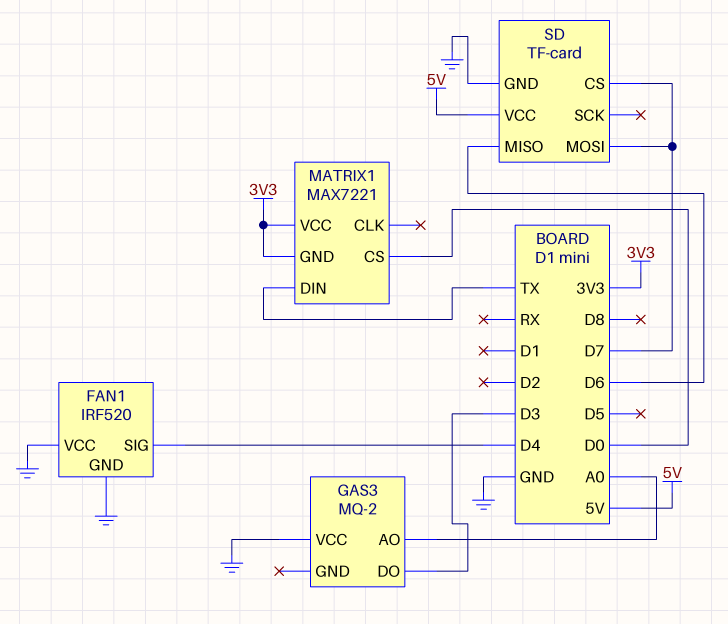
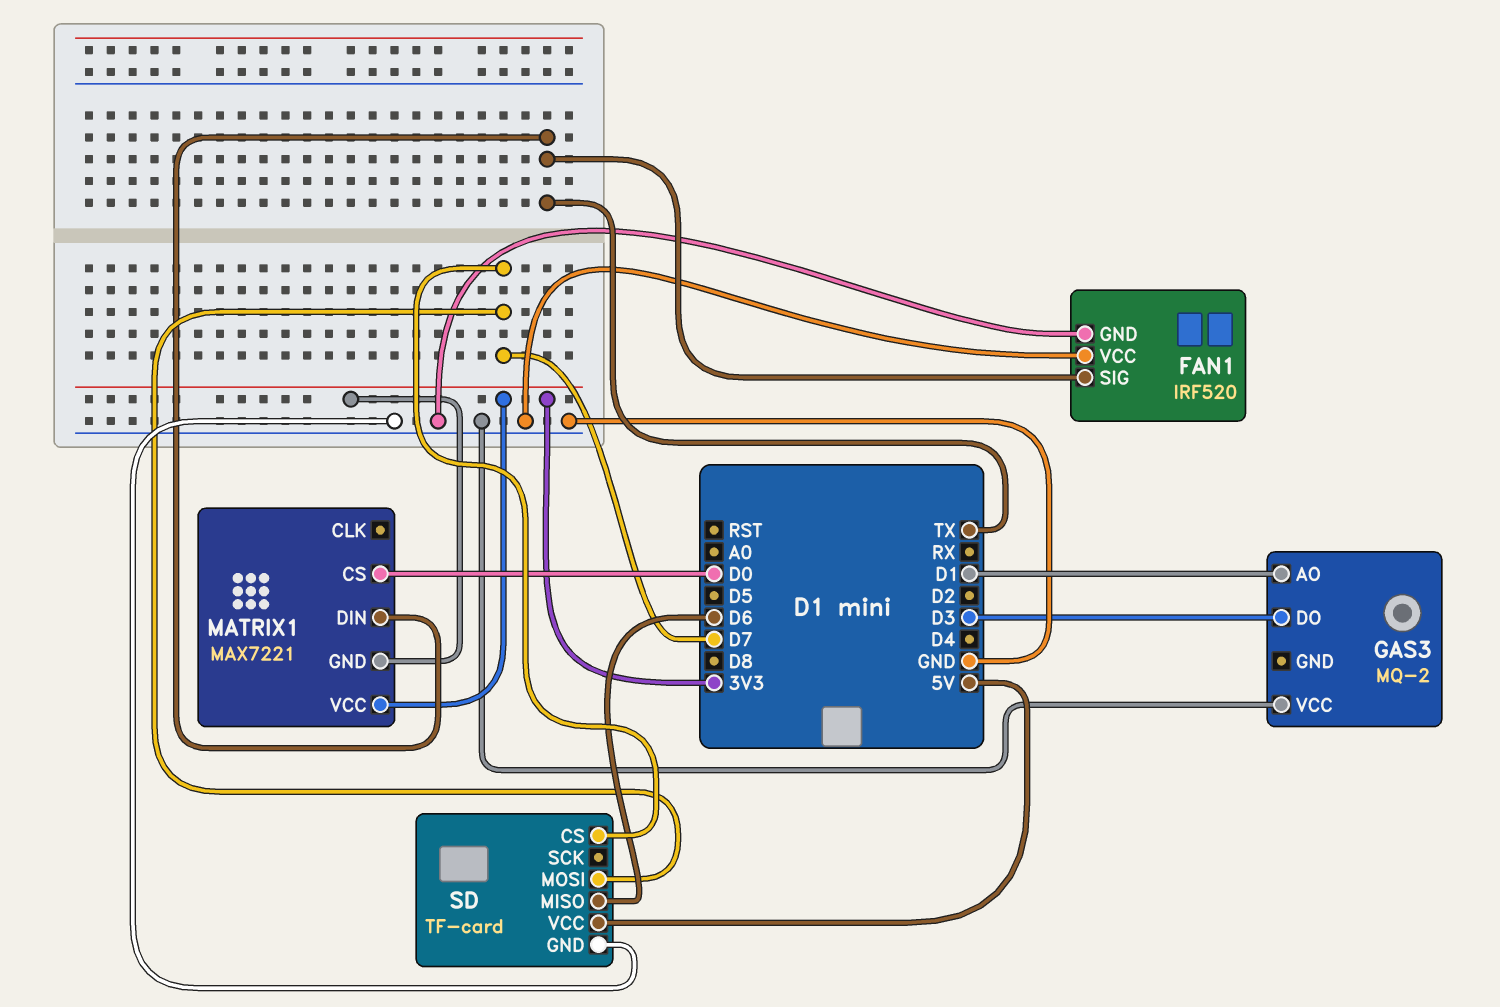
FAN1 pin SIG: D4 -> TX
GAS3 pin AO: A0 -> D1

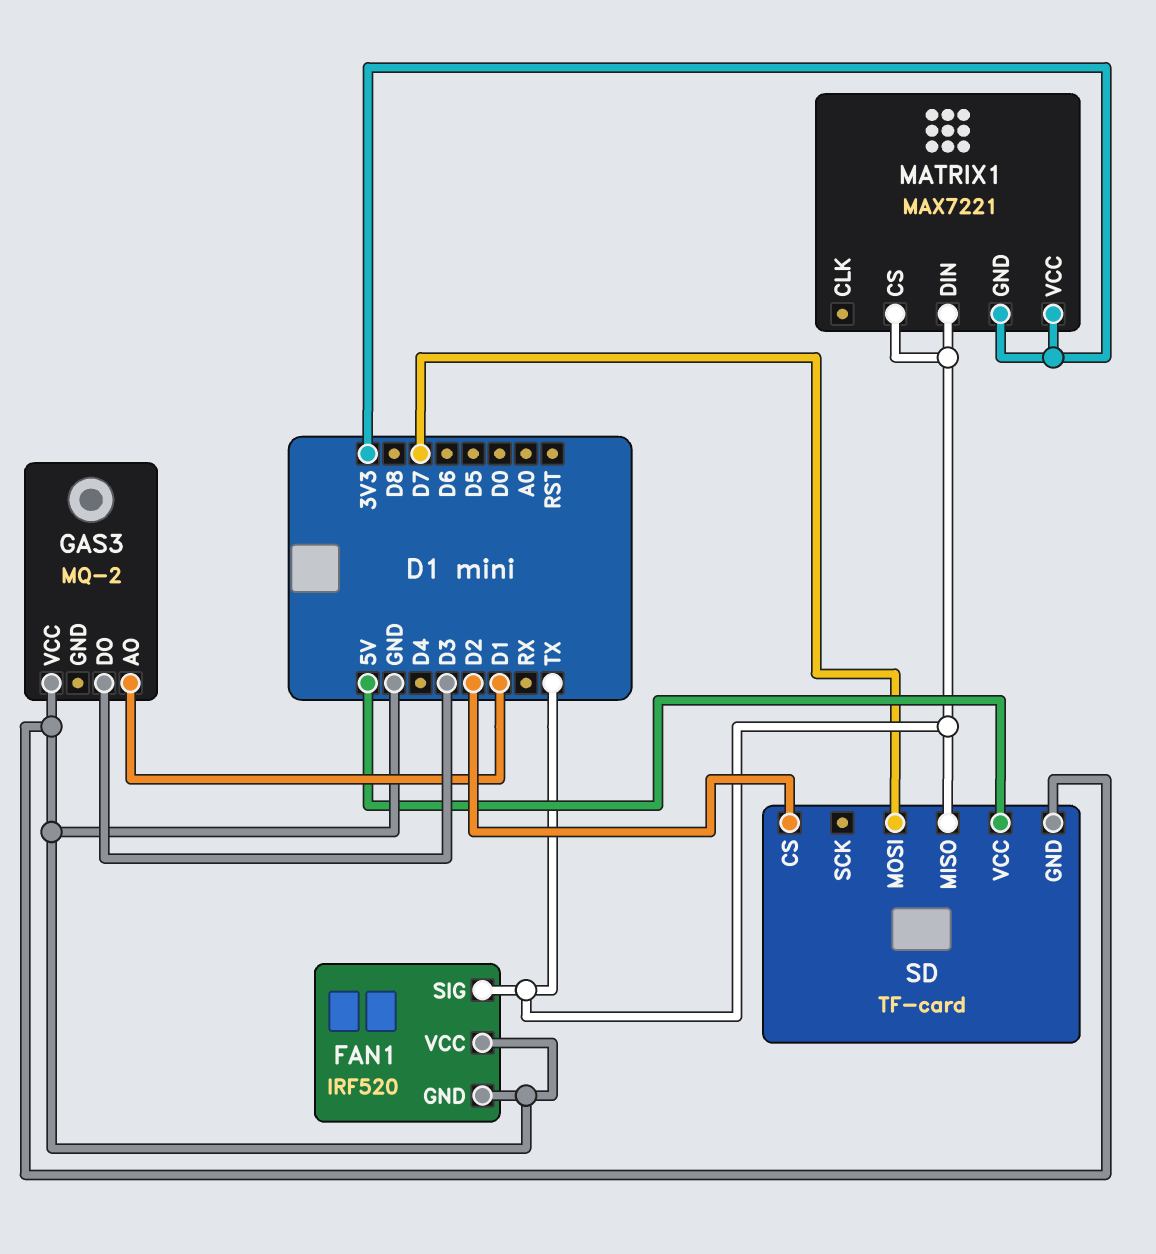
MATRIX1 pin CS: D0 -> TX
SD pin CS: D7 -> D2
SD pin MISO: D6 -> TX

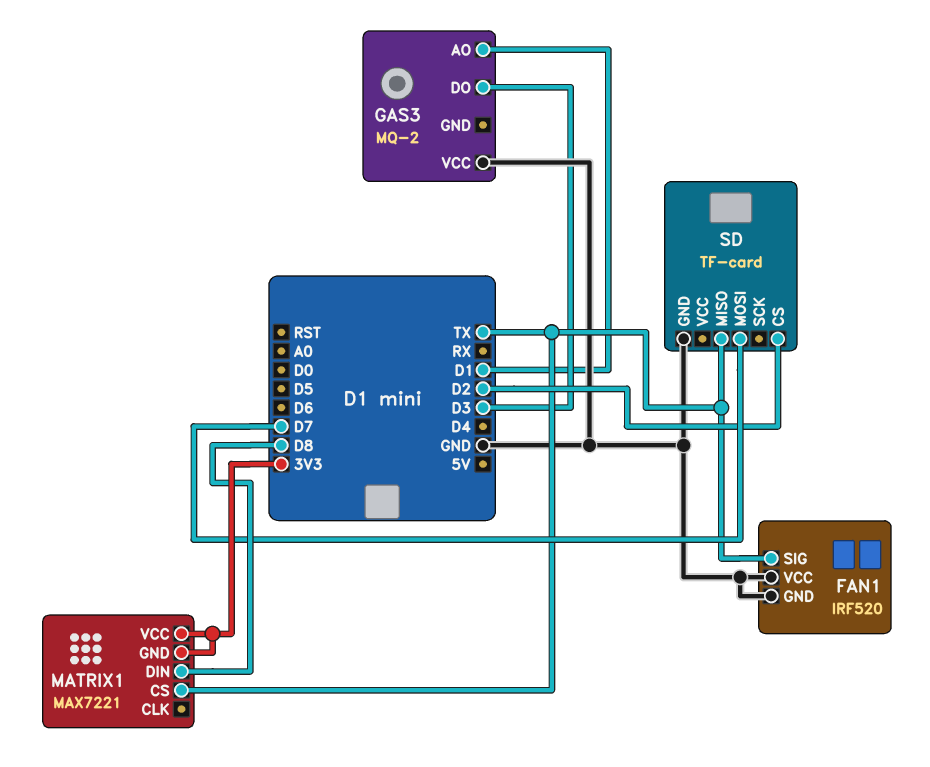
MATRIX1 pin DIN: TX -> D8
SD pin VCC: 5V -> none

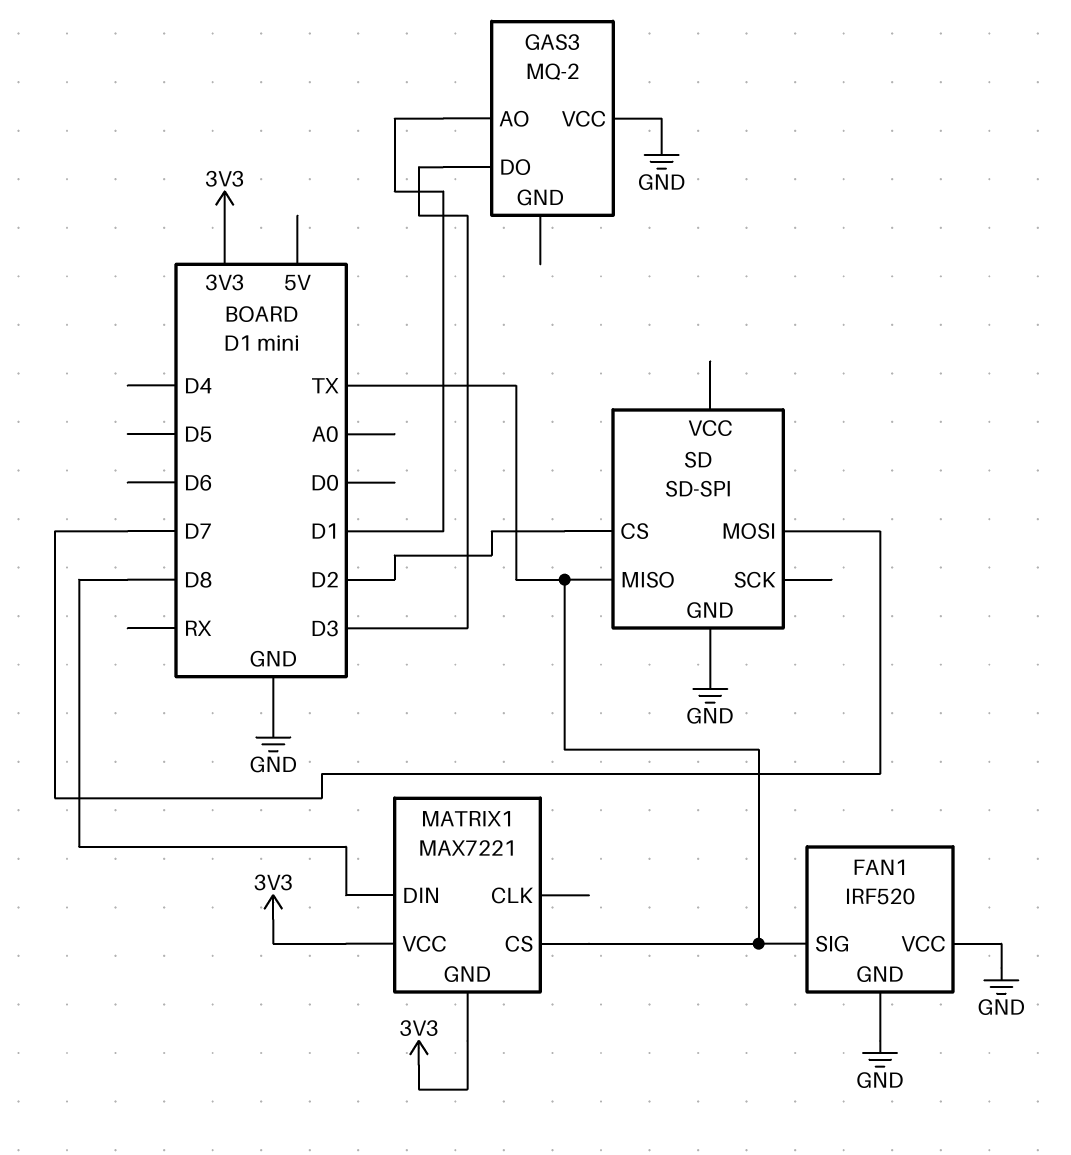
SD: TF-card -> SD-SPI

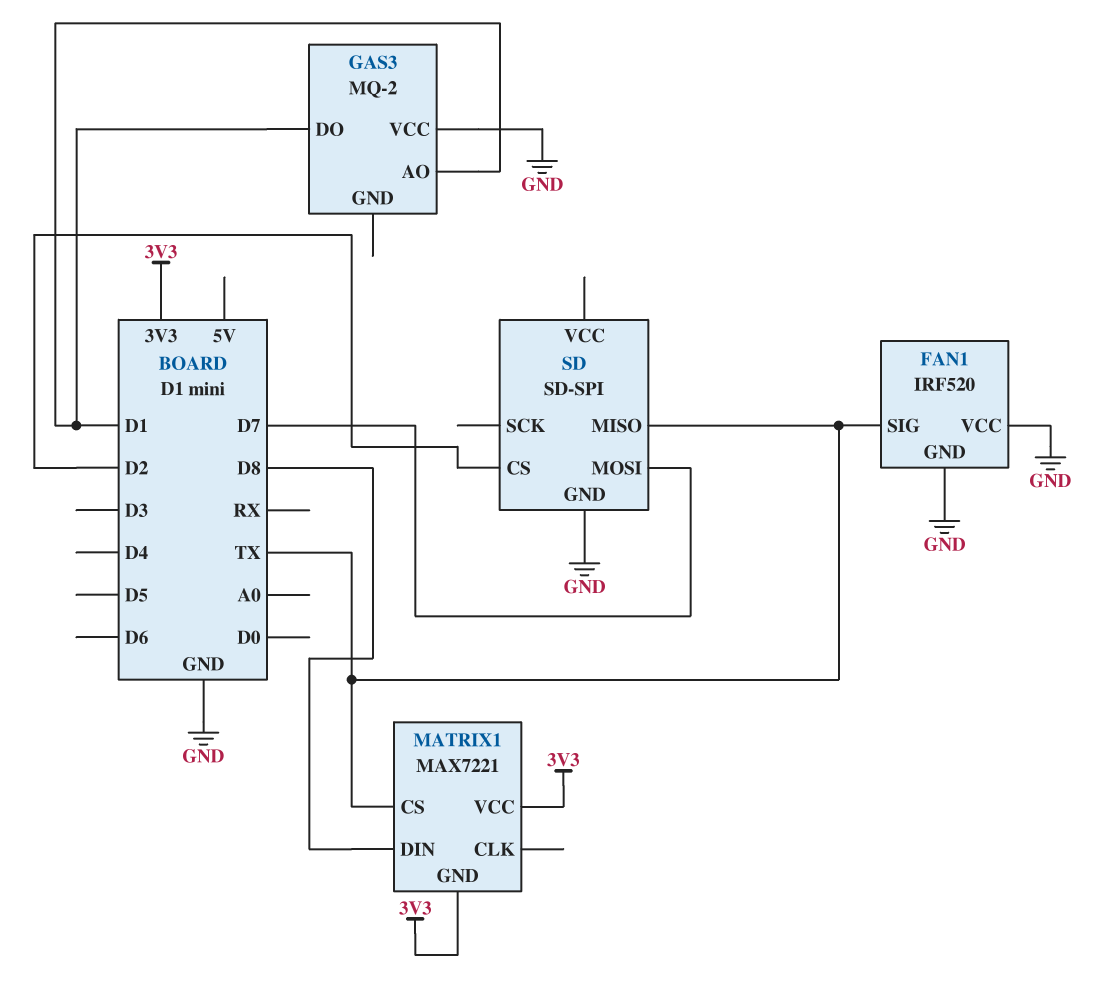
GAS3 pin DO: D3 -> D1

